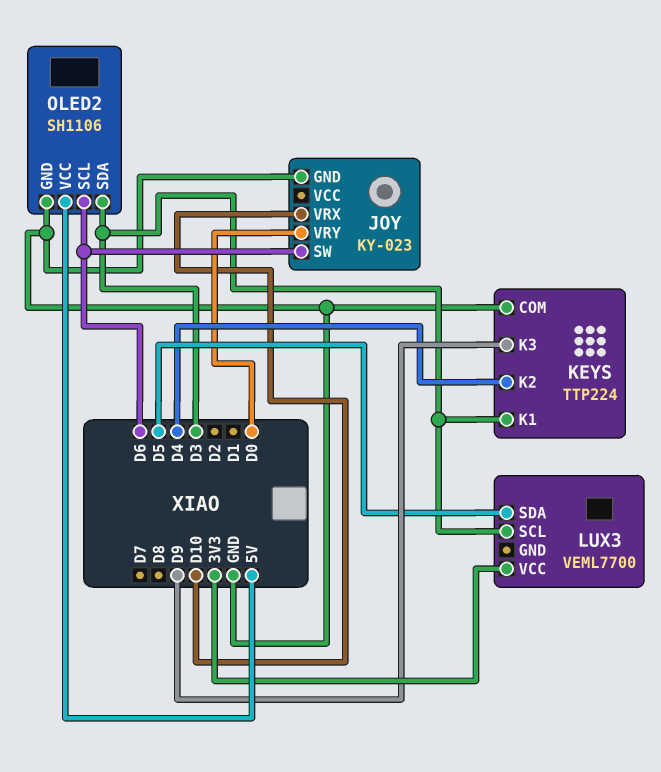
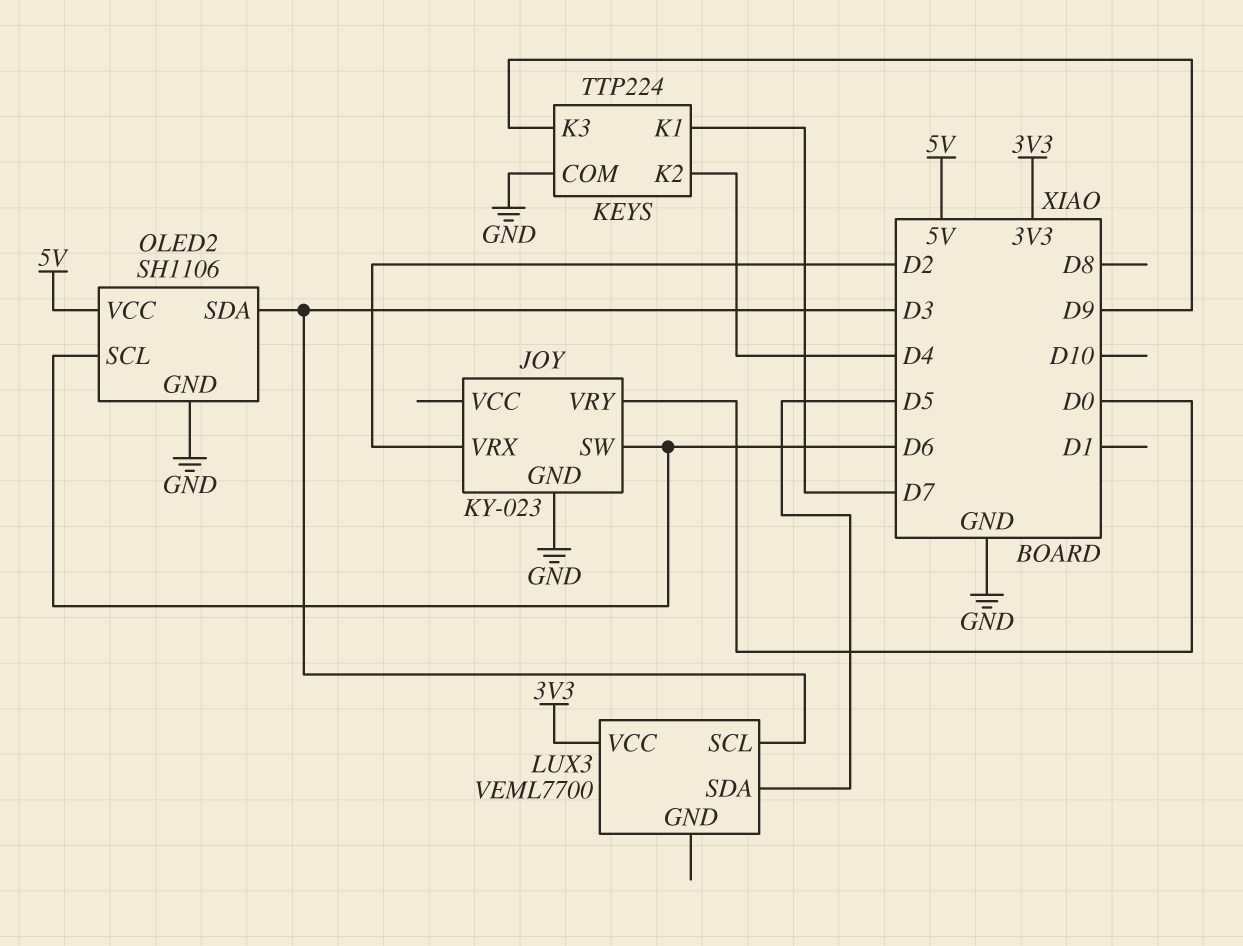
JOY pin VRX: D10 -> D2
KEYS pin K1: D3 -> D7

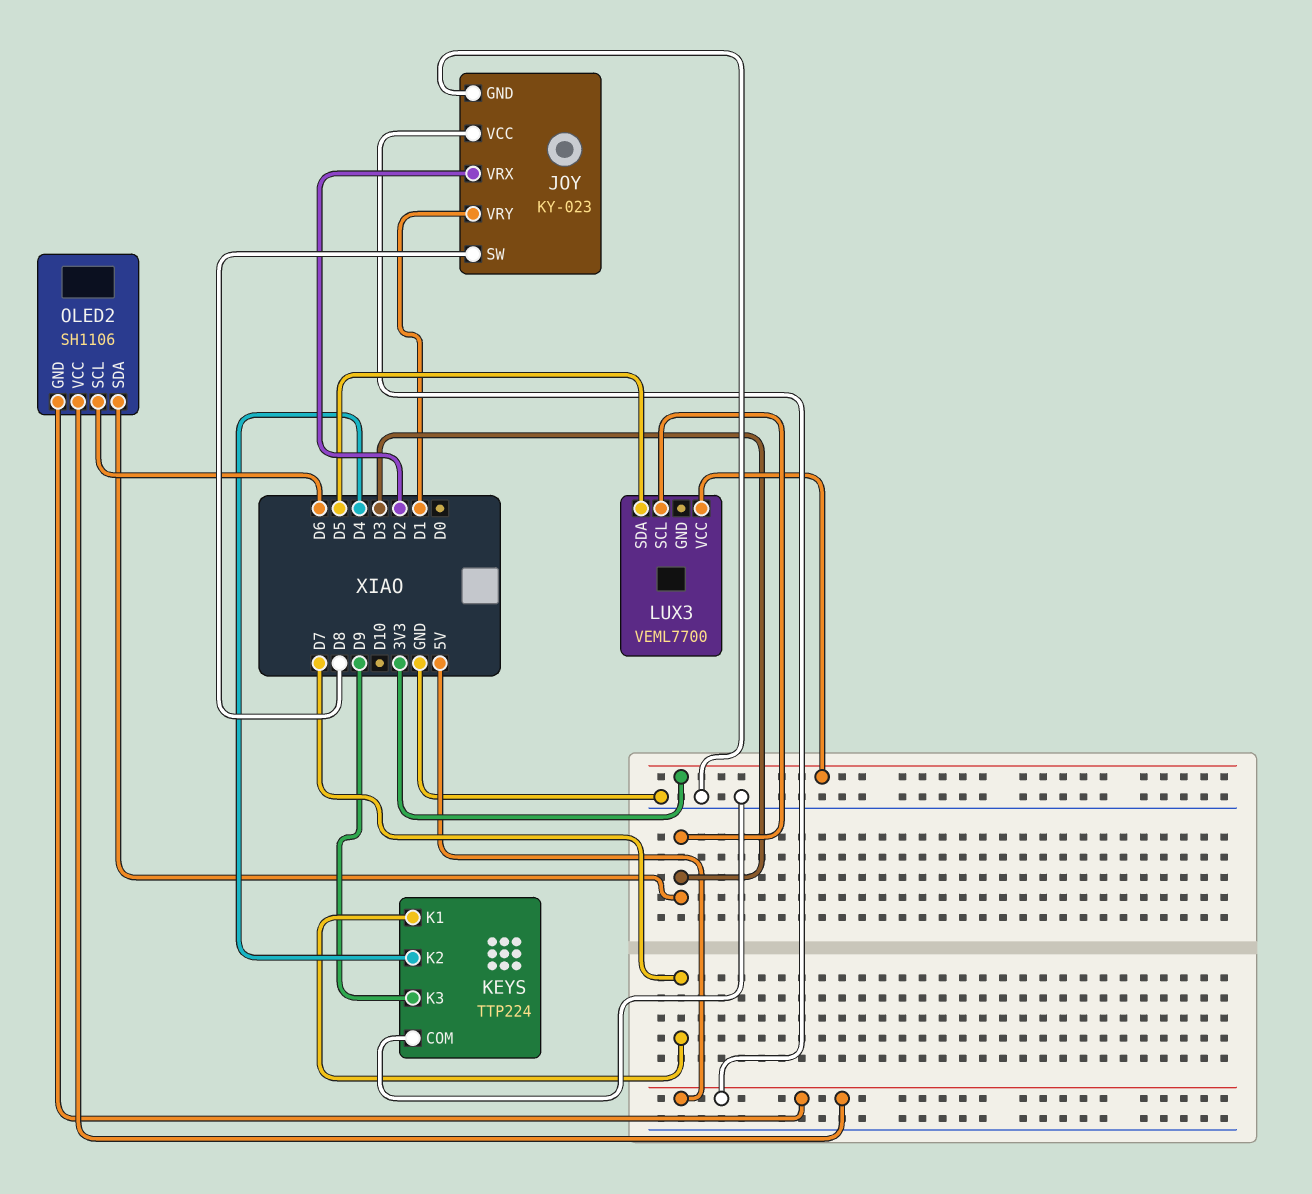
JOY pin SW: D6 -> D8
JOY pin VCC: none -> 5V
JOY pin VRY: D0 -> D1
OLED2 pin GND: GND -> 5V

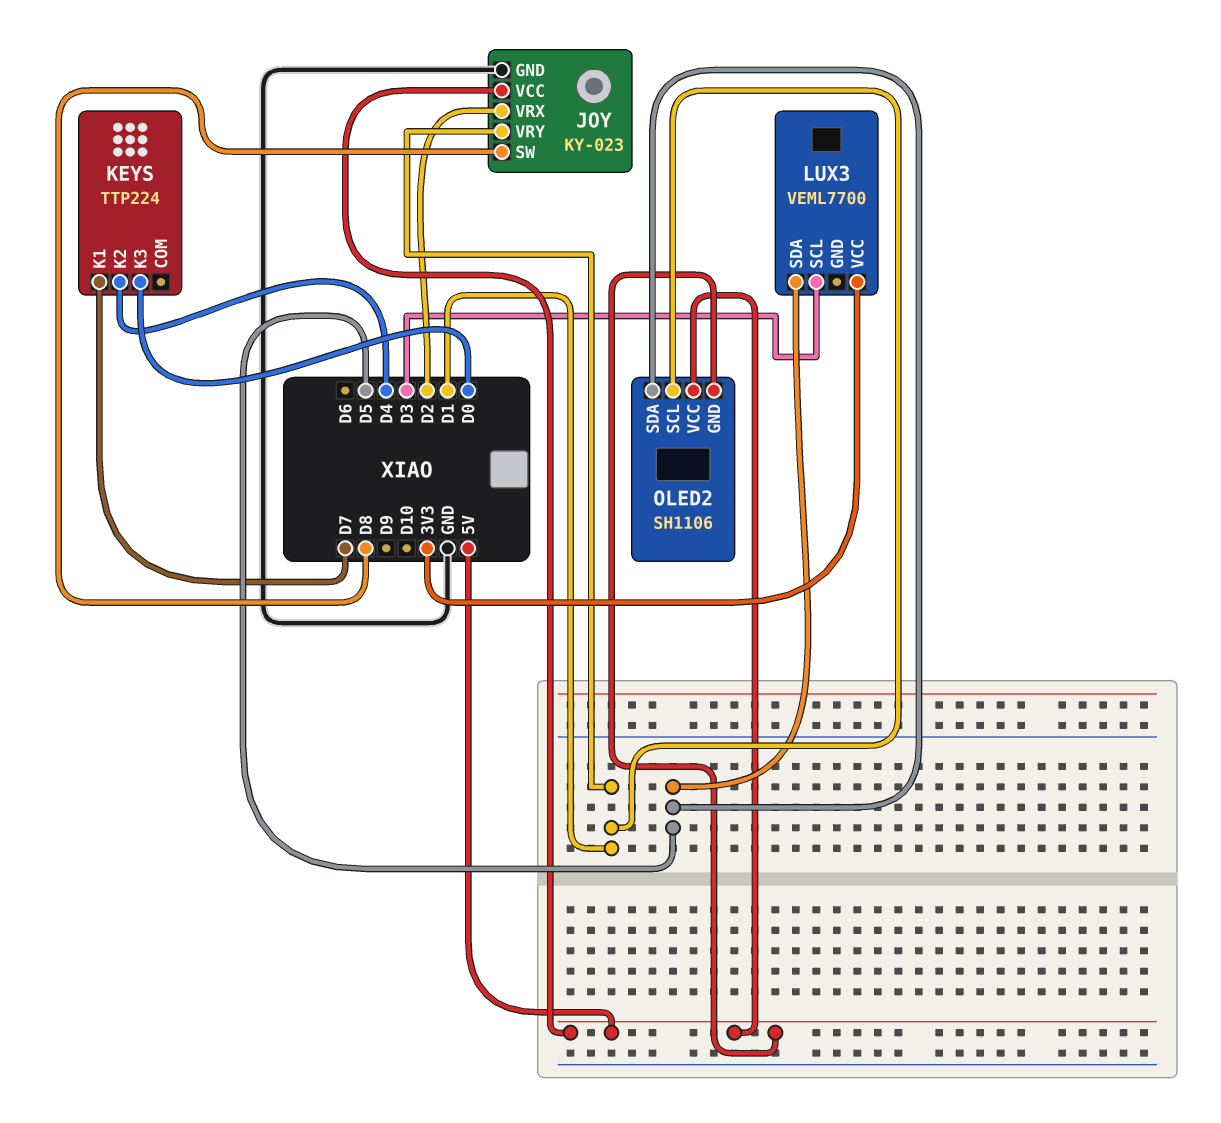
KEYS pin COM: GND -> none
KEYS pin K3: D9 -> D0
OLED2 pin SCL: D6 -> D1
OLED2 pin SDA: D3 -> D5

